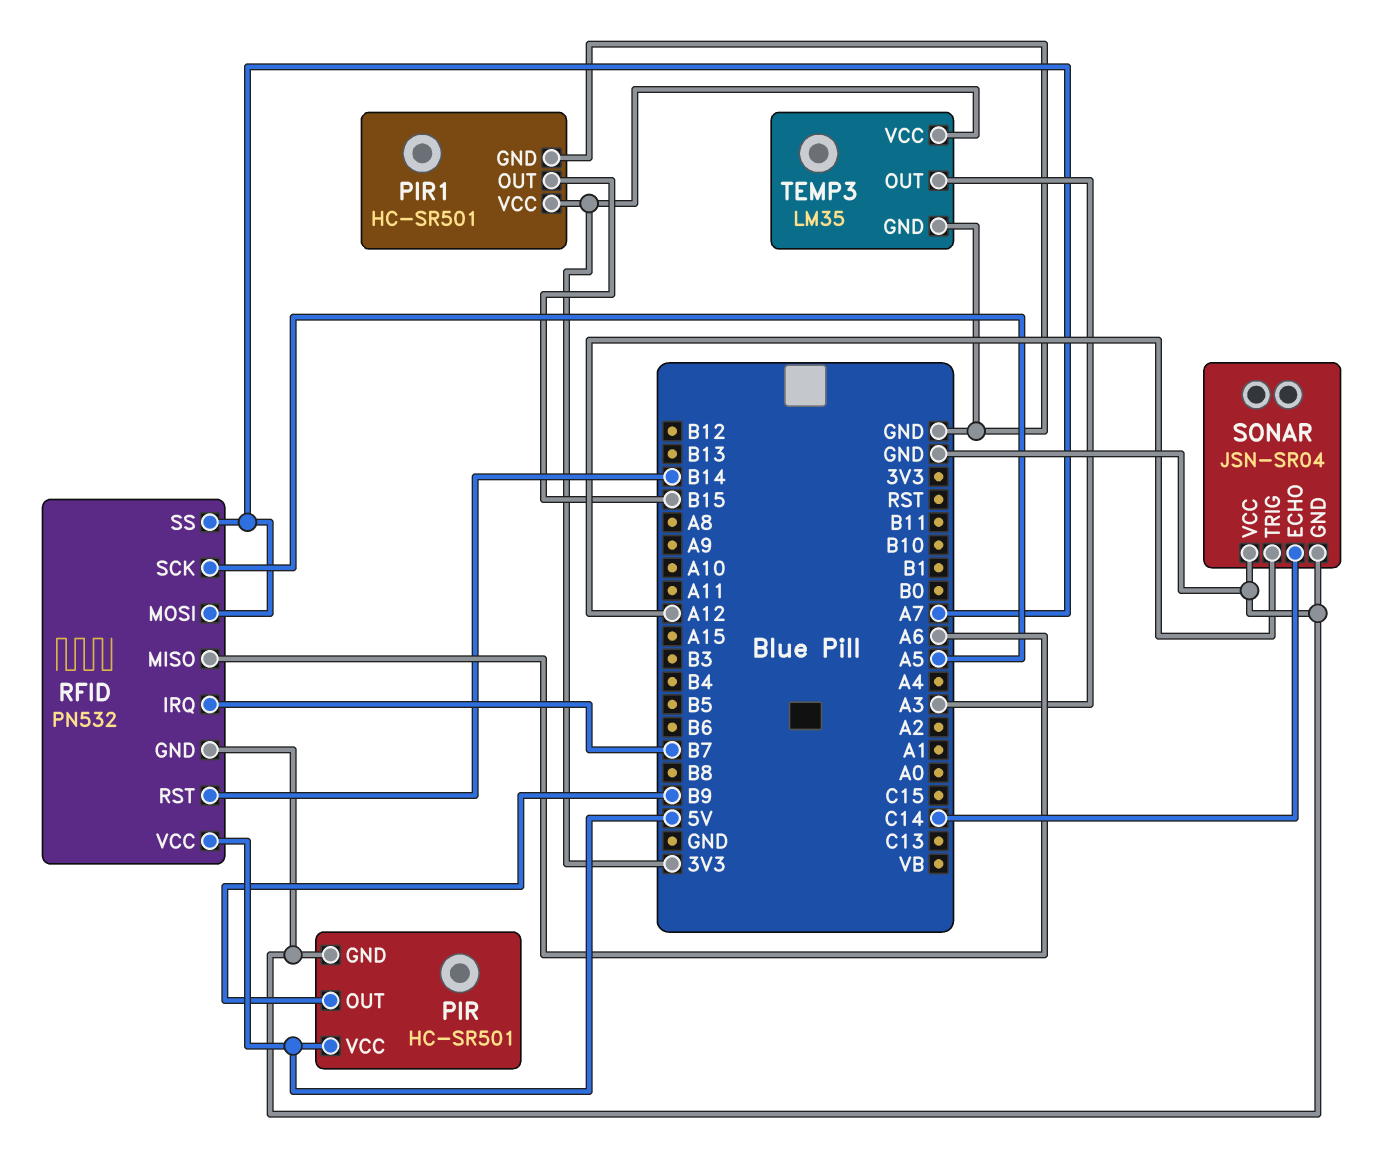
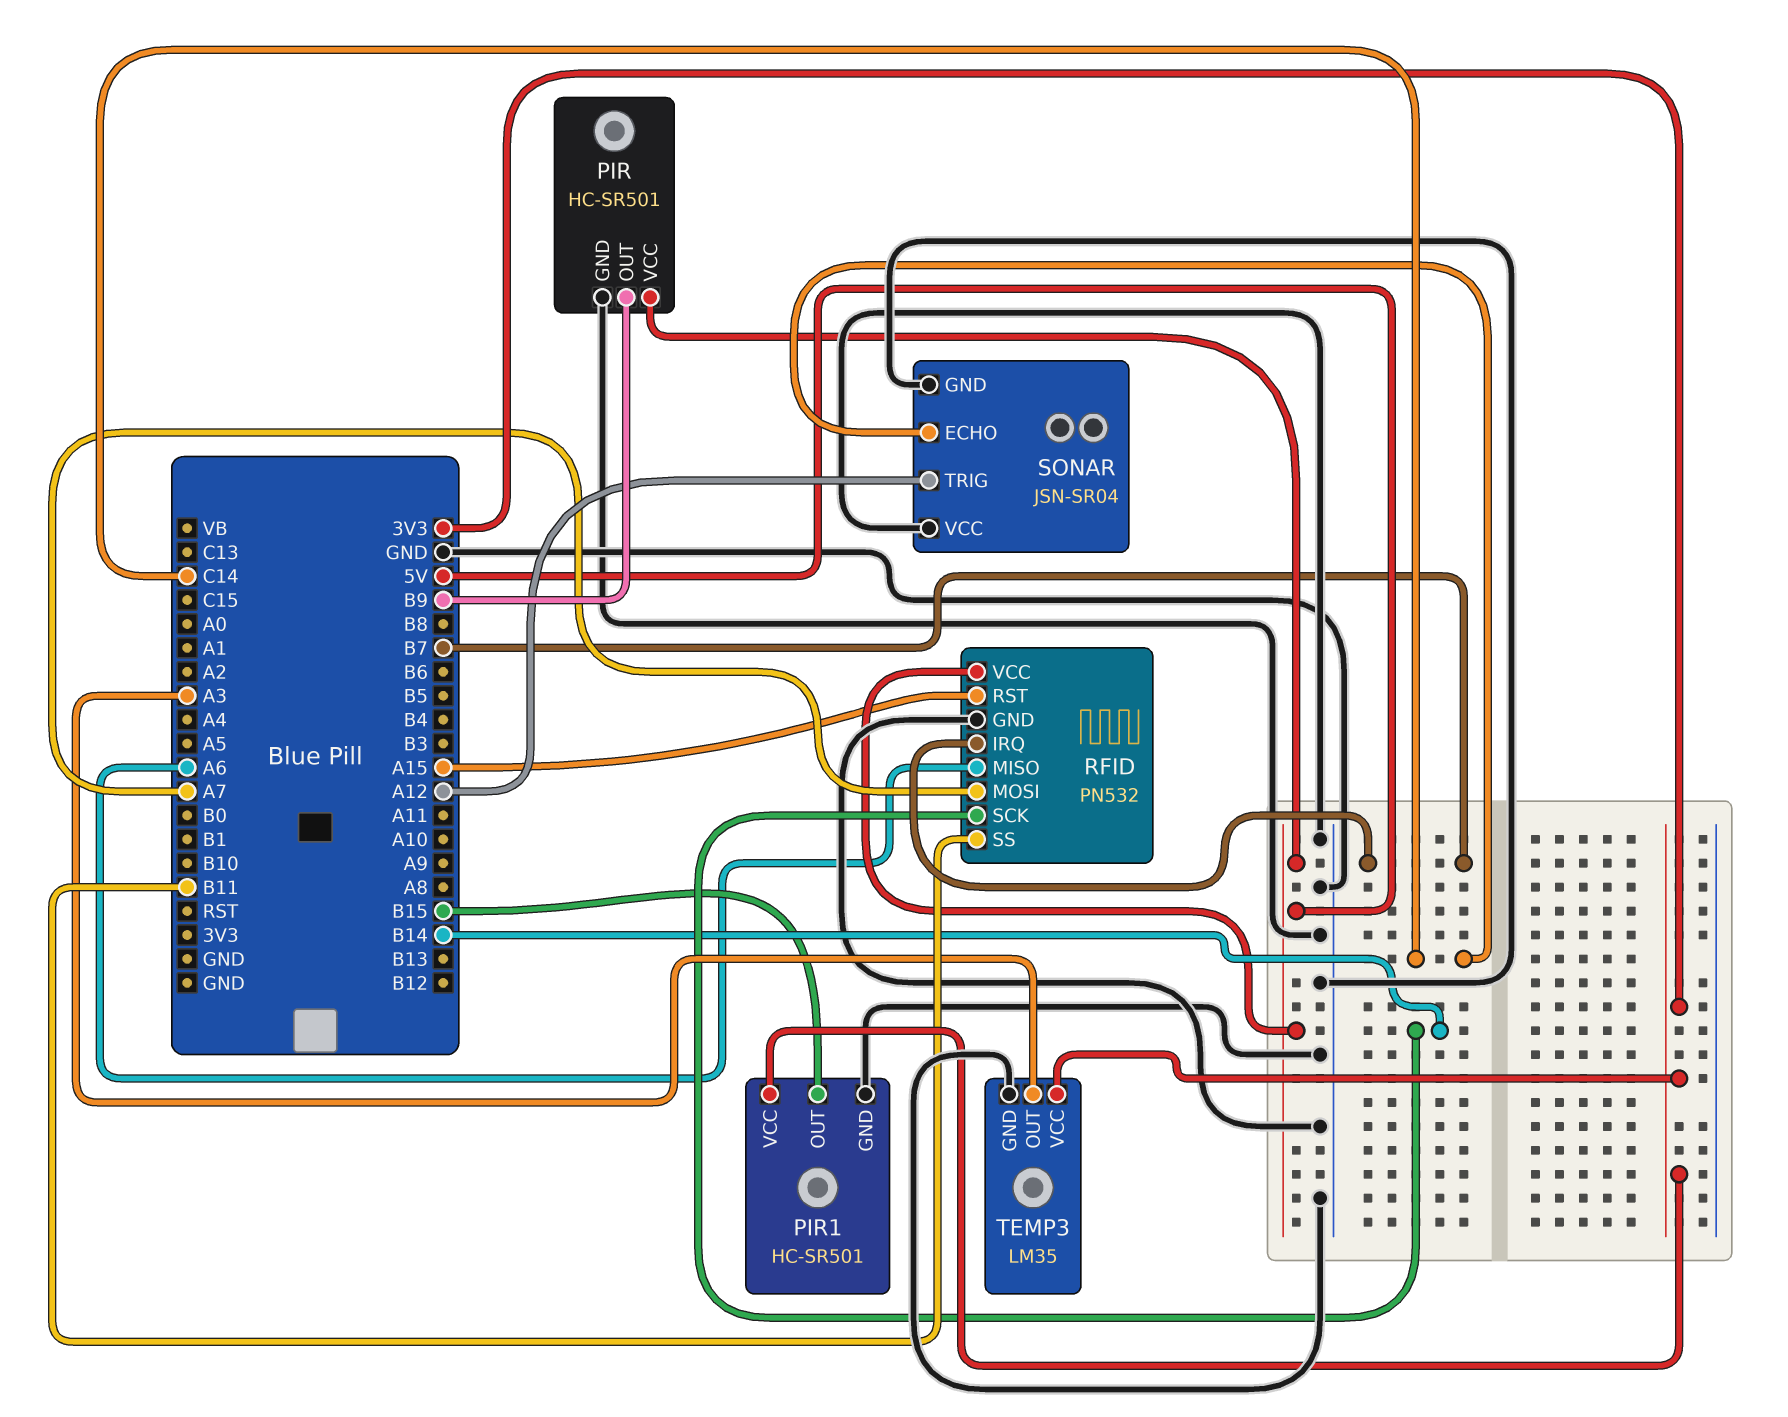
RFID pin RST: B14 -> A15
RFID pin SCK: A5 -> B14
RFID pin SS: A7 -> B11

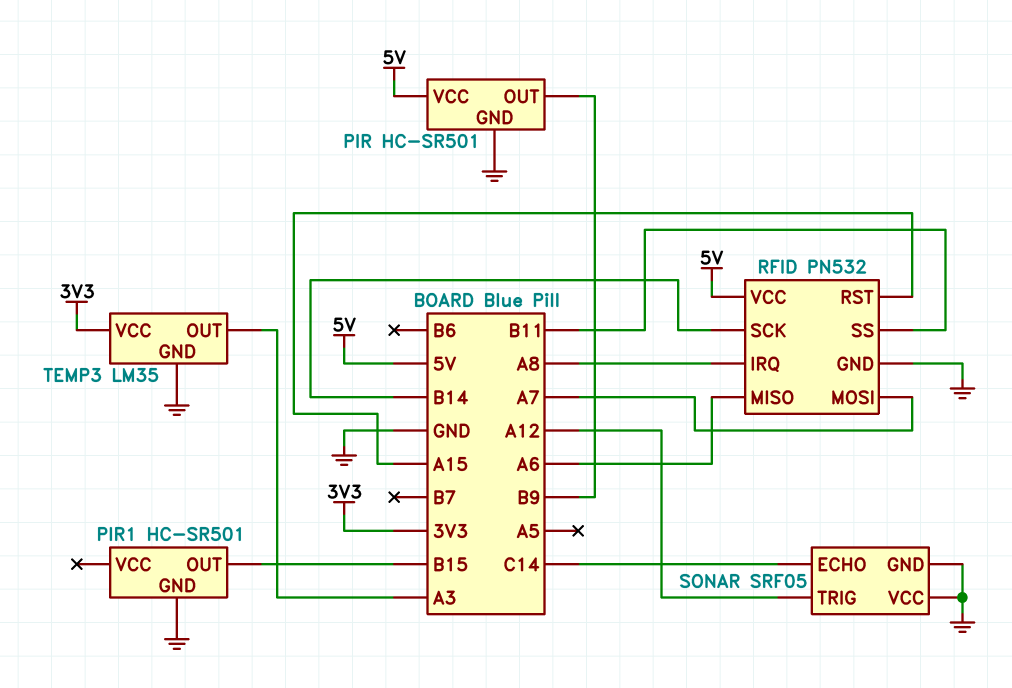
PIR1 pin VCC: 3V3 -> none
RFID pin IRQ: B7 -> A8
SONAR: JSN-SR04 -> SRF05

